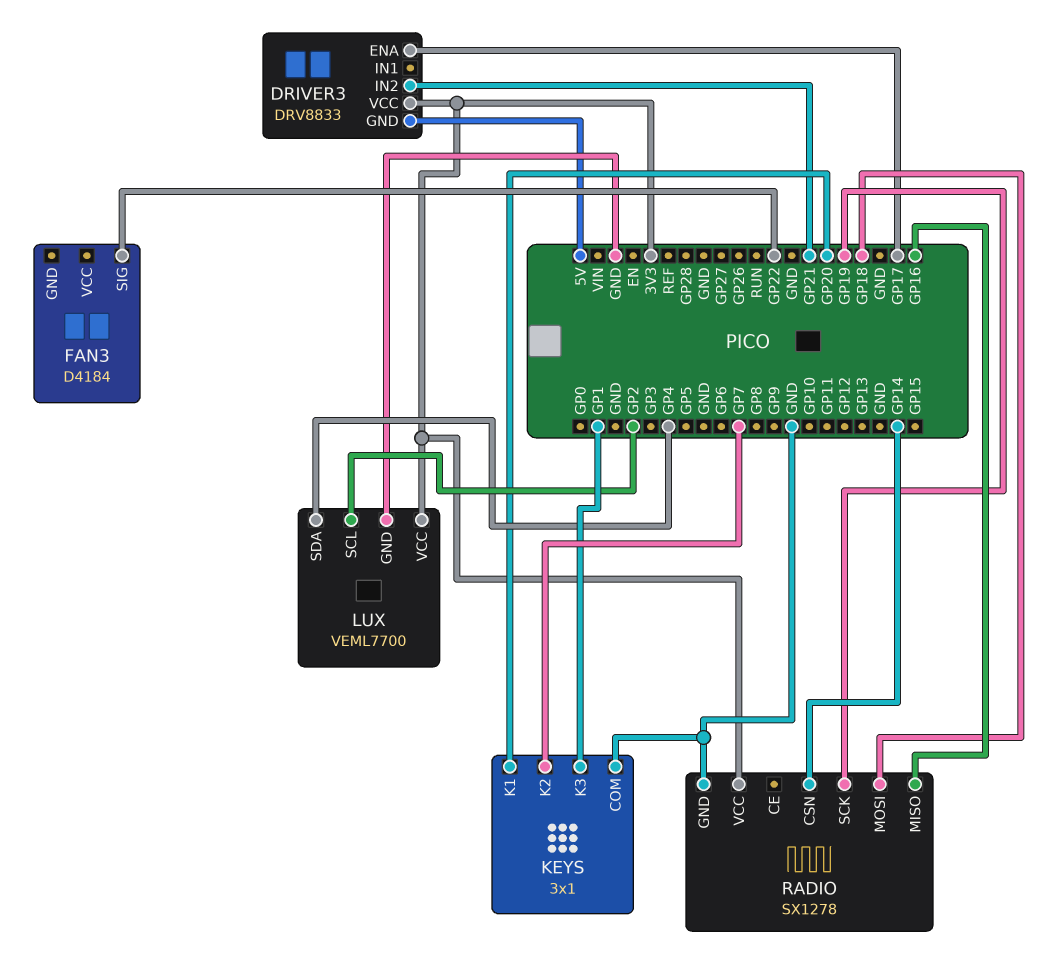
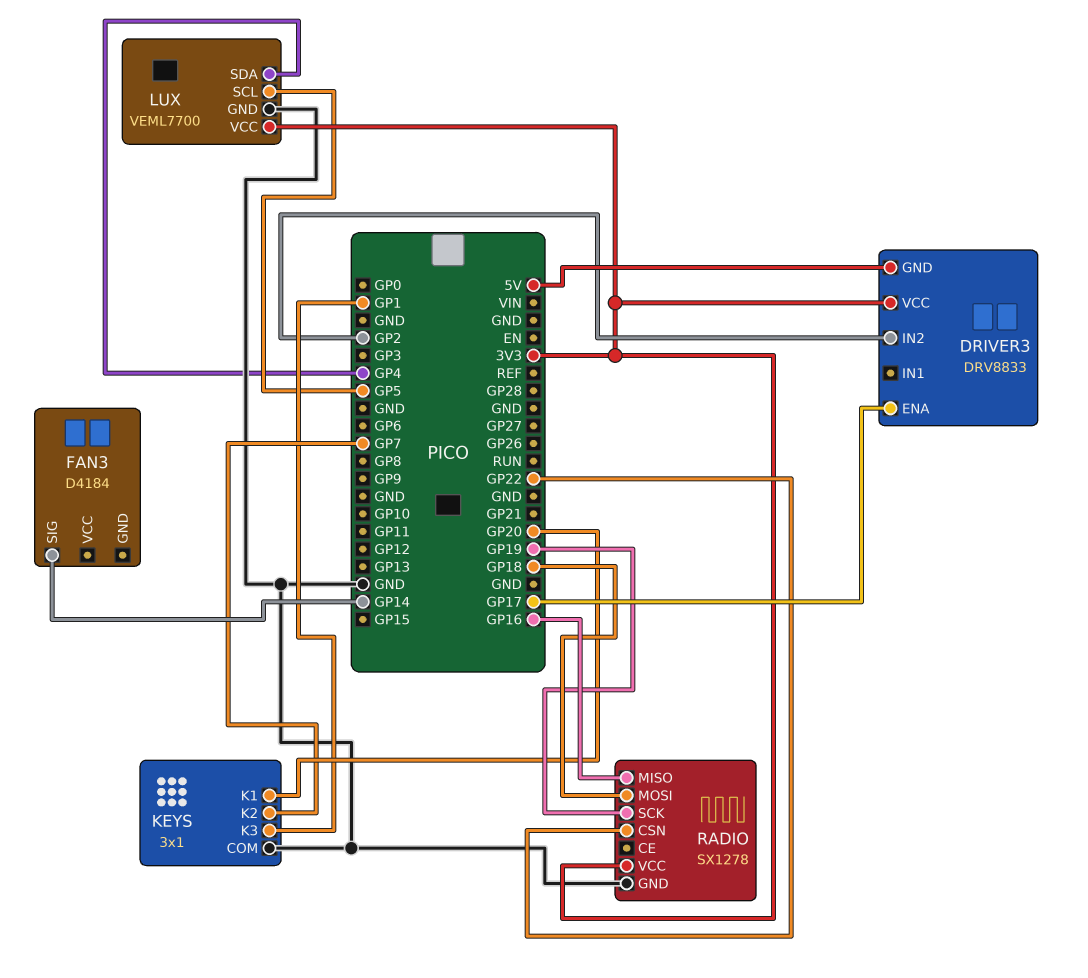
DRIVER3 pin IN2: GP21 -> GP2
FAN3 pin SIG: GP22 -> GP14
LUX pin SCL: GP2 -> GP5
RADIO pin CSN: GP14 -> GP22

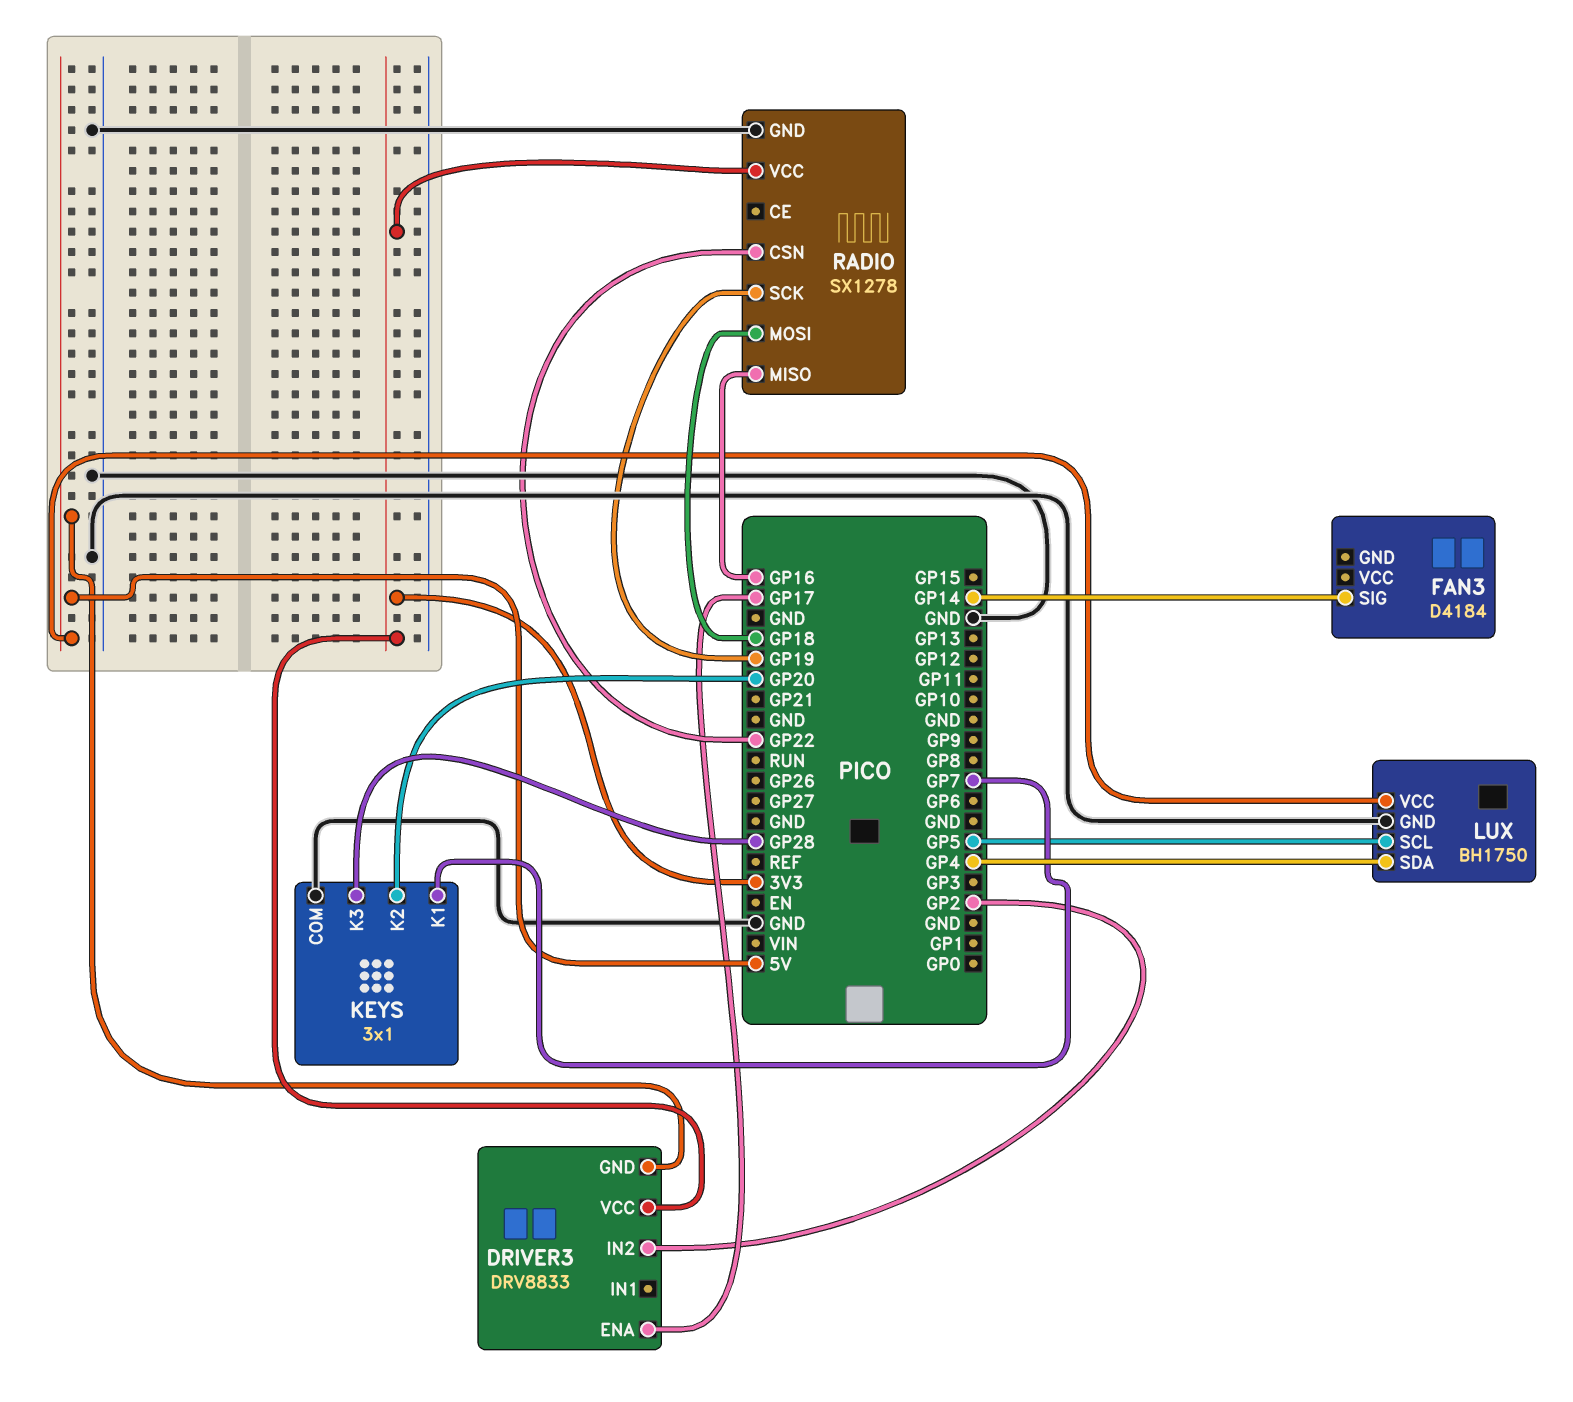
KEYS pin K1: GP20 -> GP7
KEYS pin K2: GP7 -> GP20
KEYS pin K3: GP1 -> GP28
LUX: VEML7700 -> BH1750
LUX pin VCC: 3V3 -> 5V

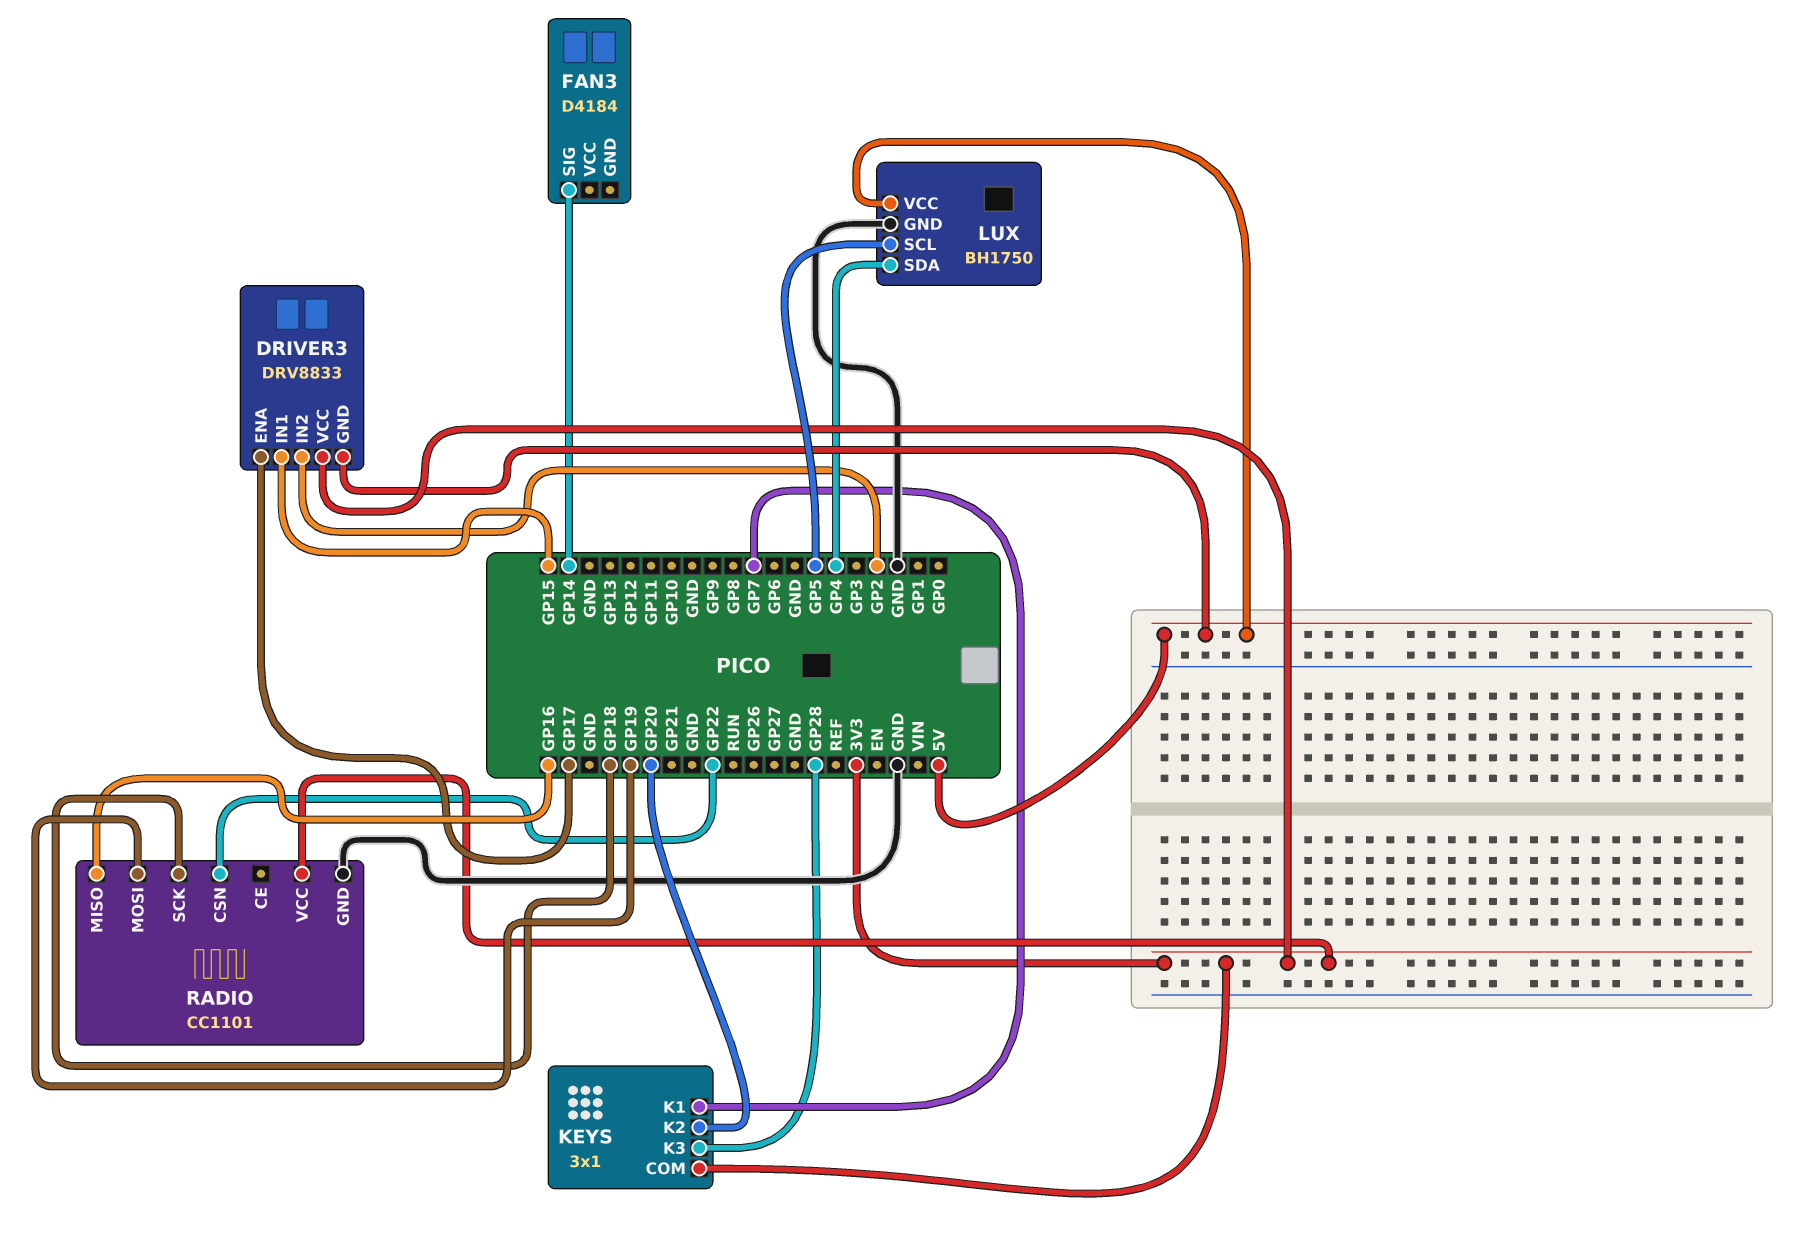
DRIVER3 pin IN1: none -> GP15
KEYS pin COM: GND -> 3V3
RADIO: SX1278 -> CC1101
RADIO pin MOSI: GP18 -> GP19
RADIO pin SCK: GP19 -> GP18

